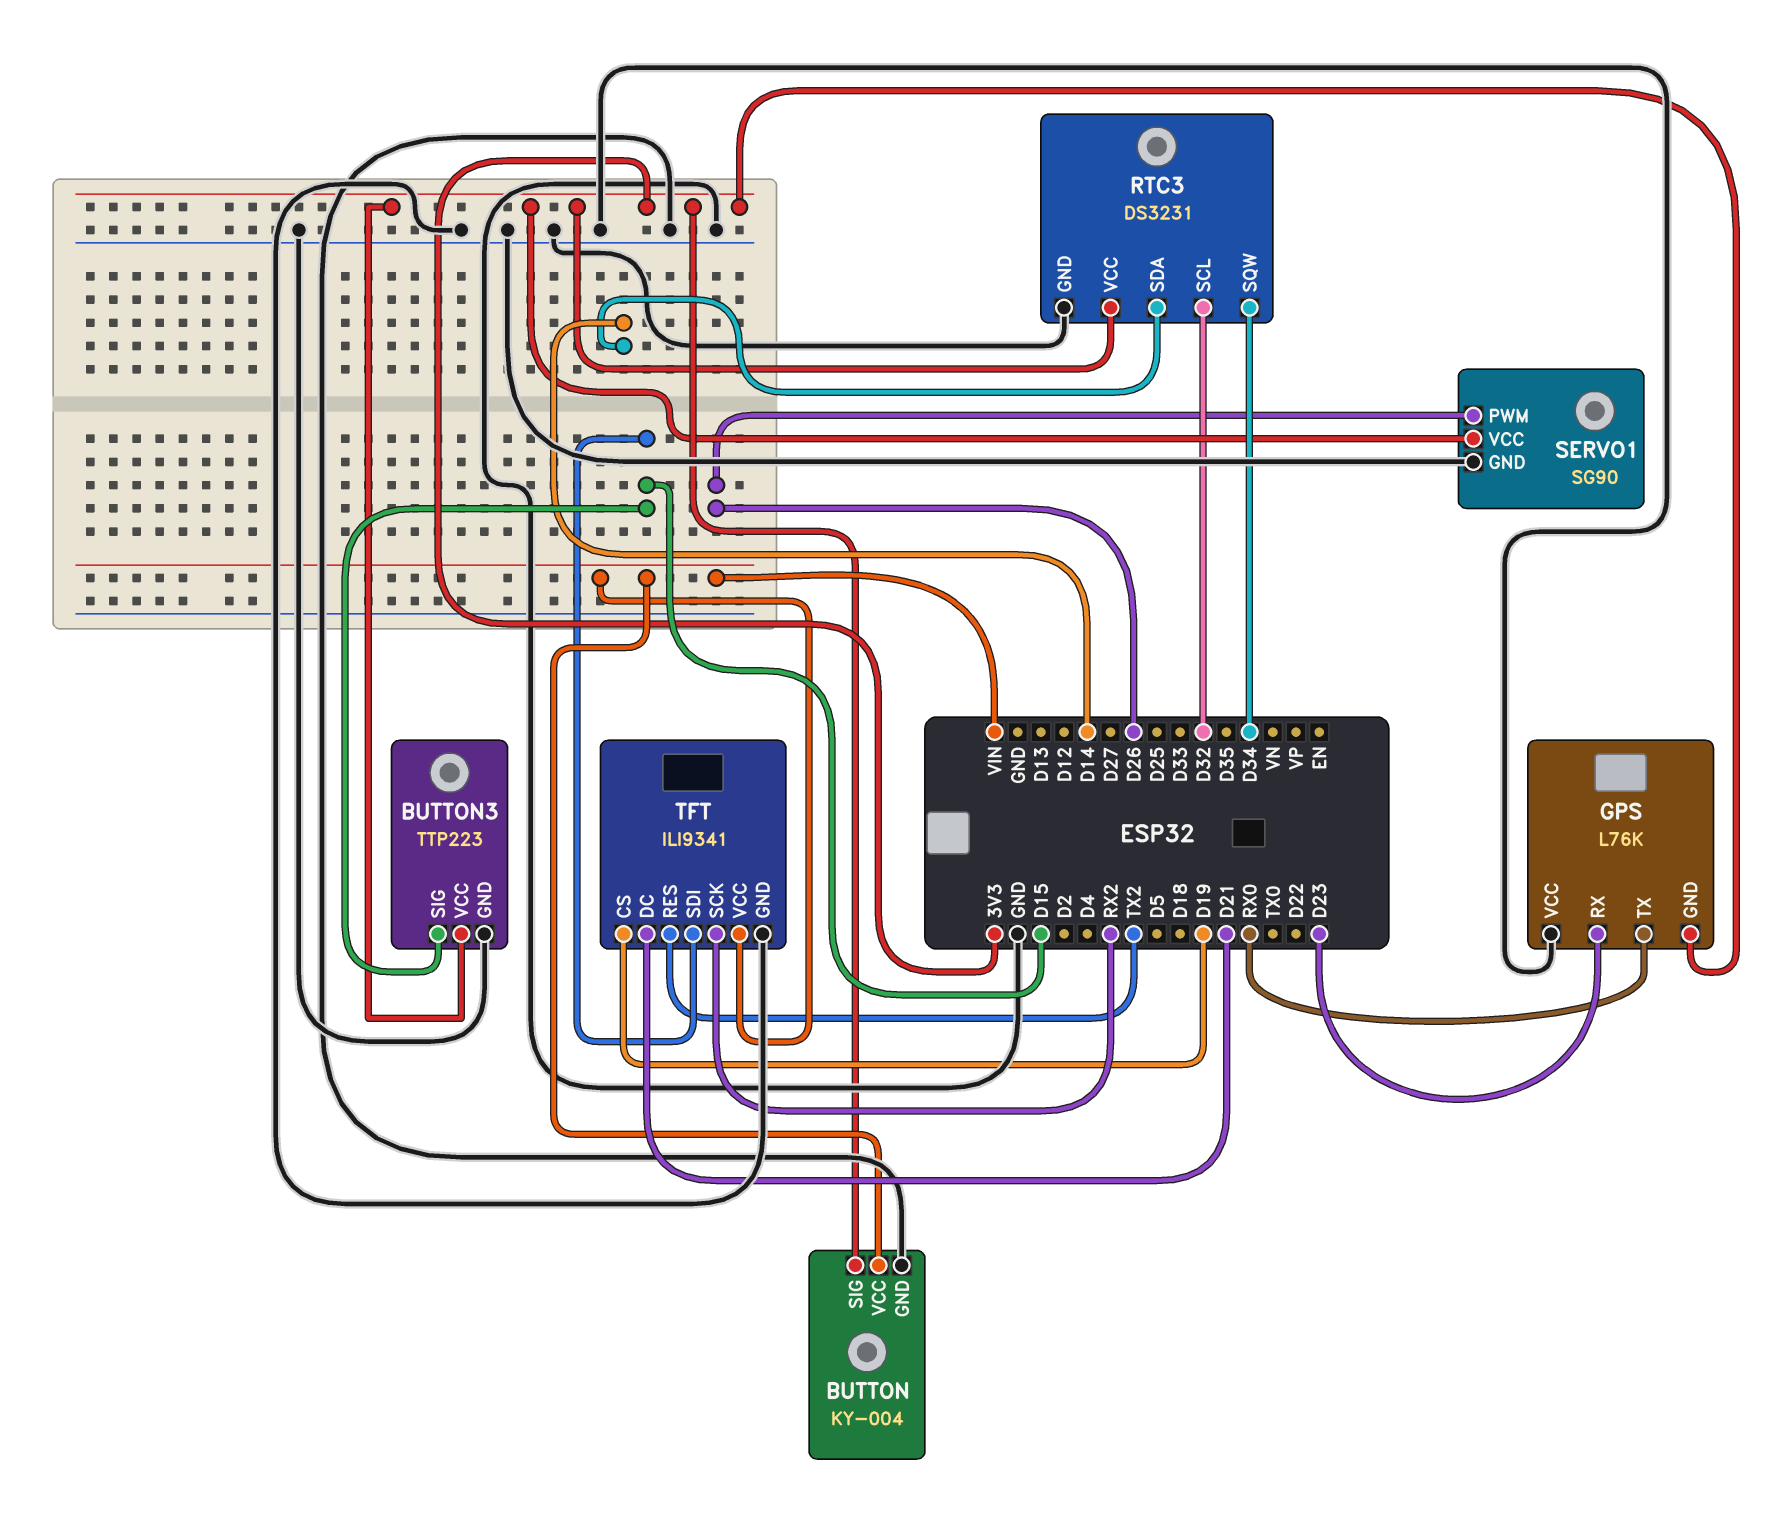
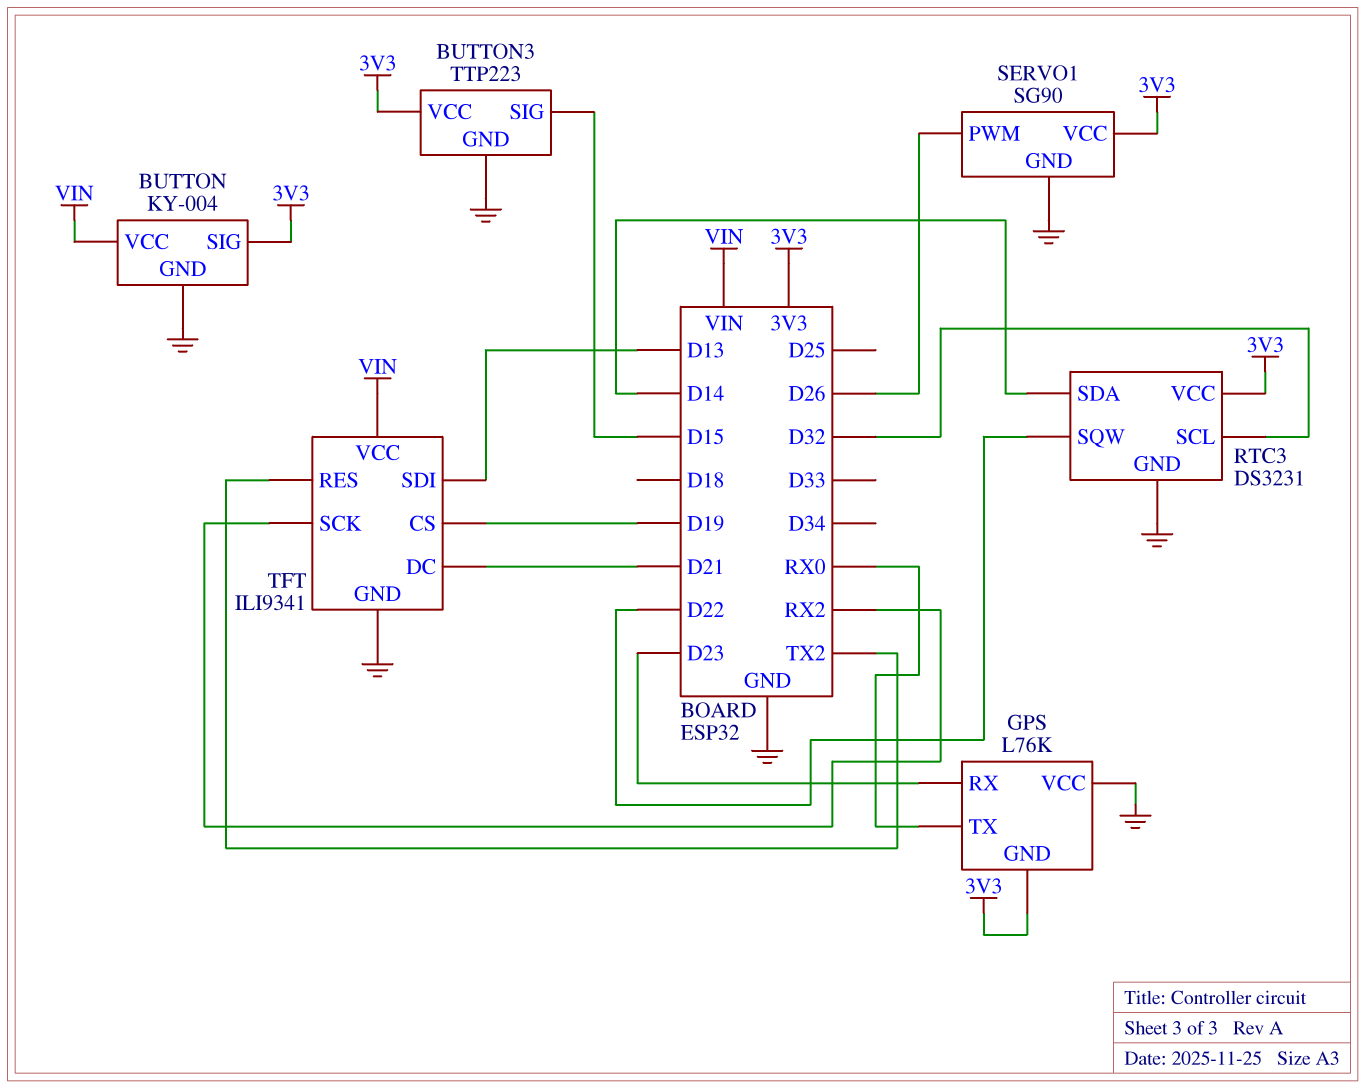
RTC3 pin SQW: D34 -> D22
TFT pin SDI: D15 -> D13

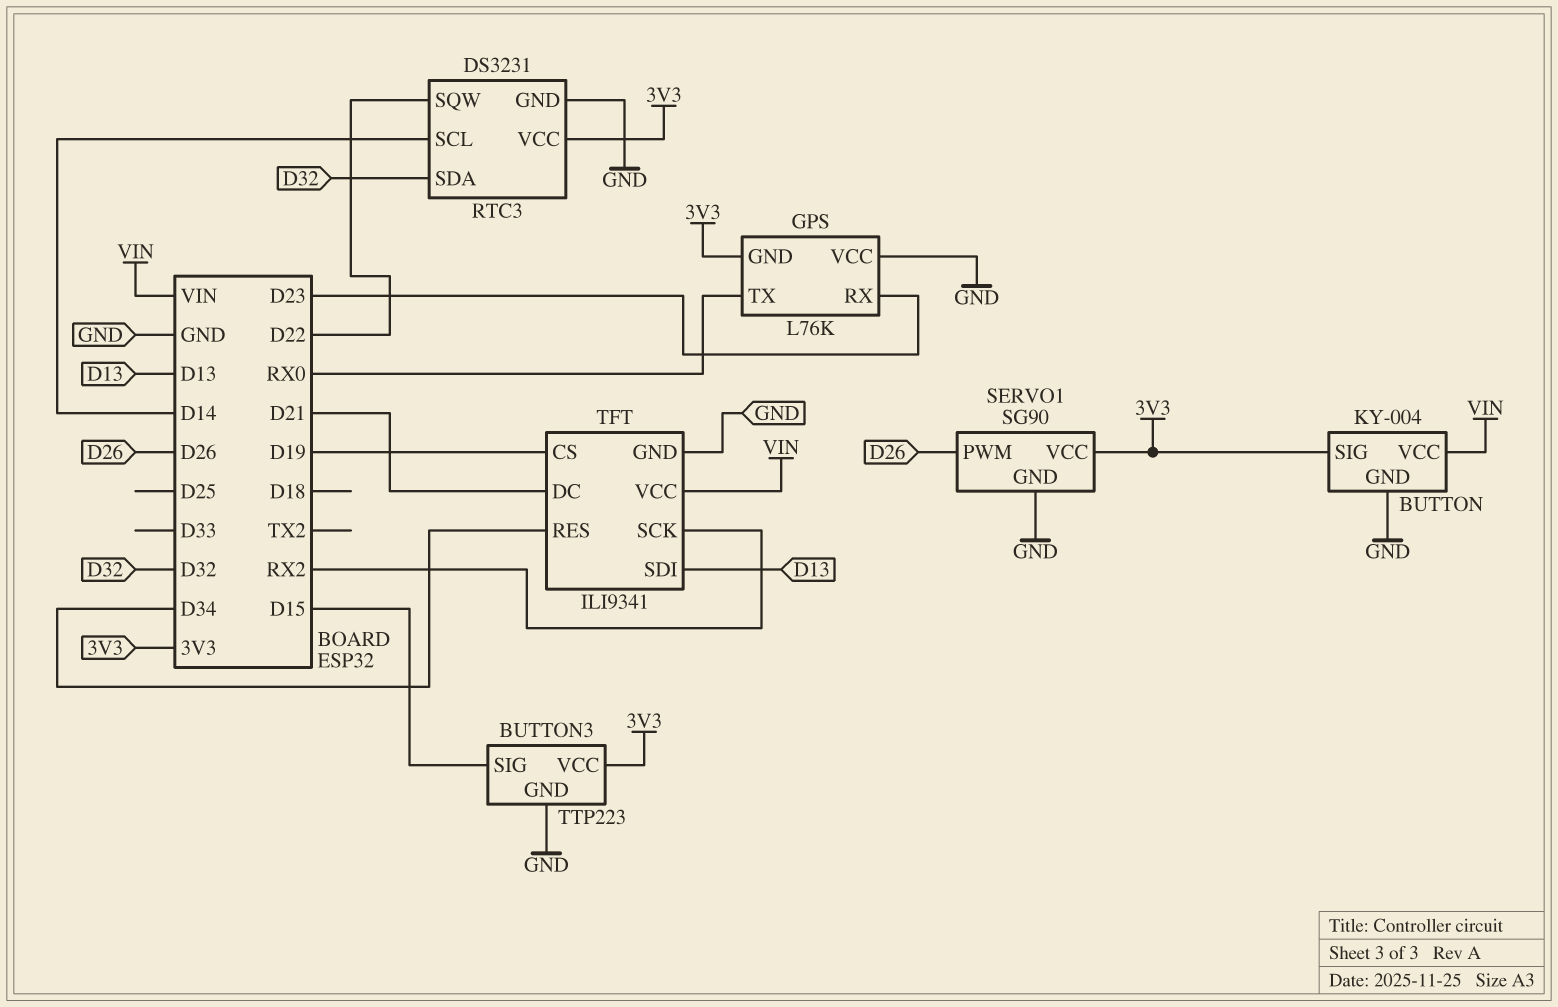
RTC3 pin SCL: D32 -> D14
RTC3 pin SDA: D14 -> D32
TFT pin RES: TX2 -> D34

